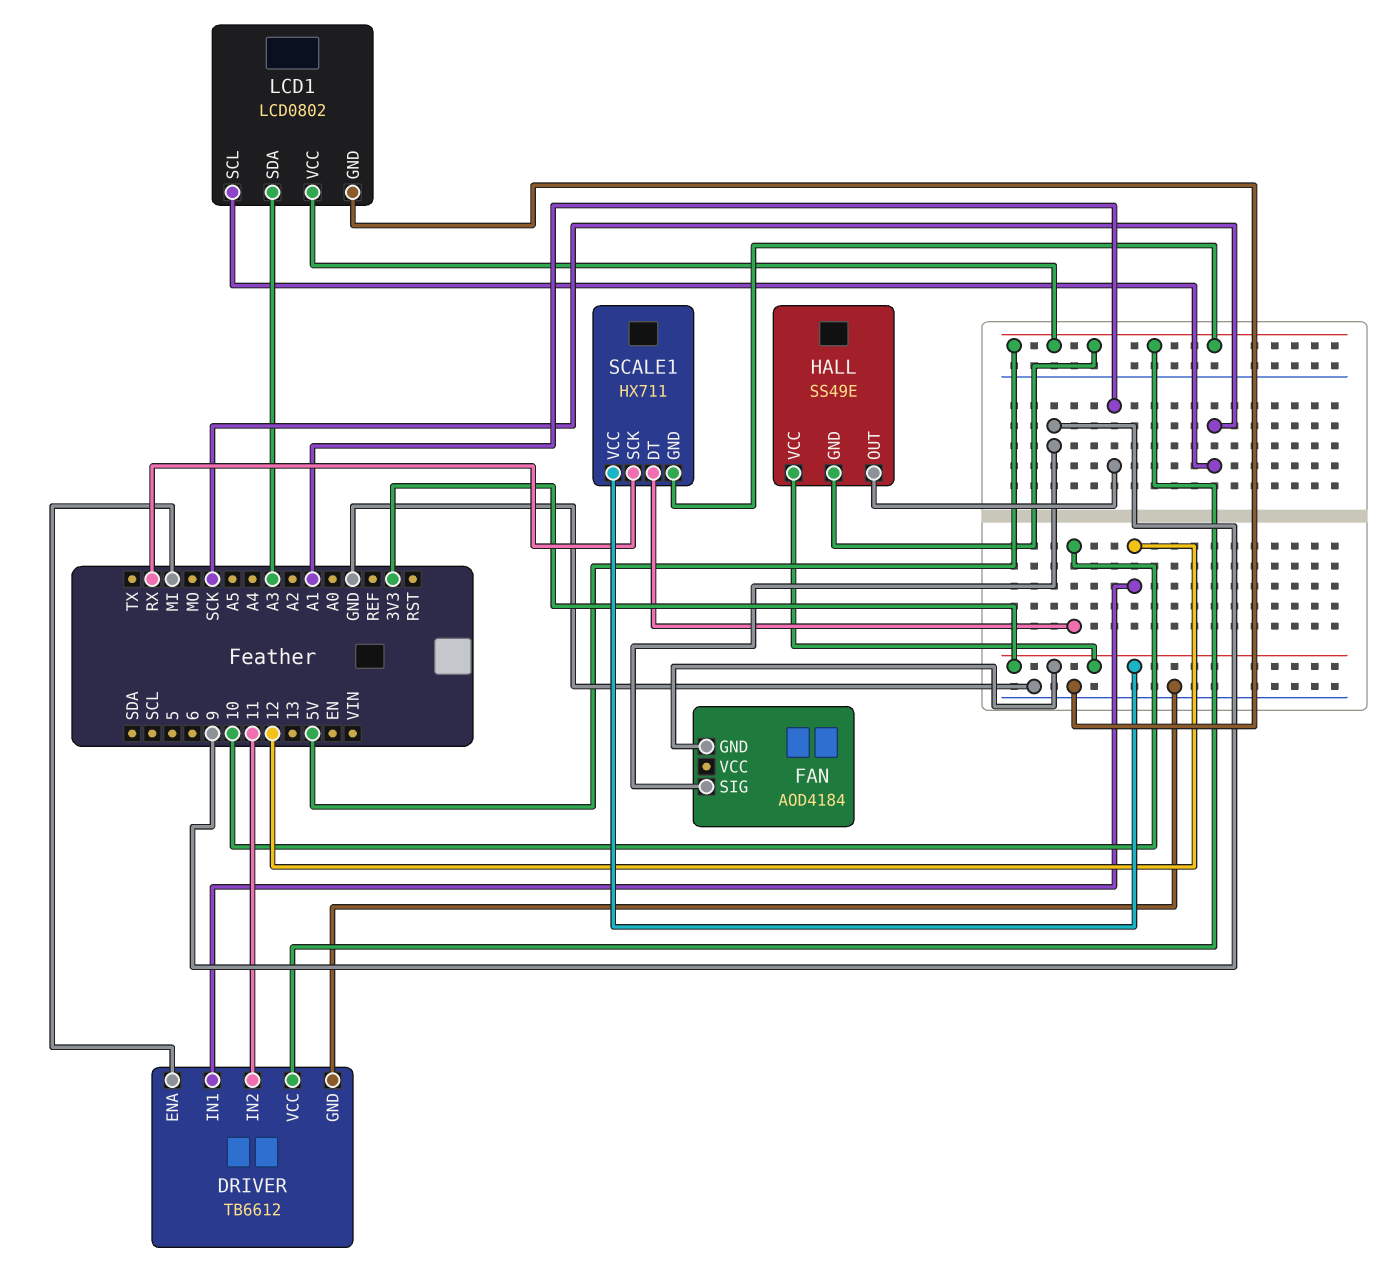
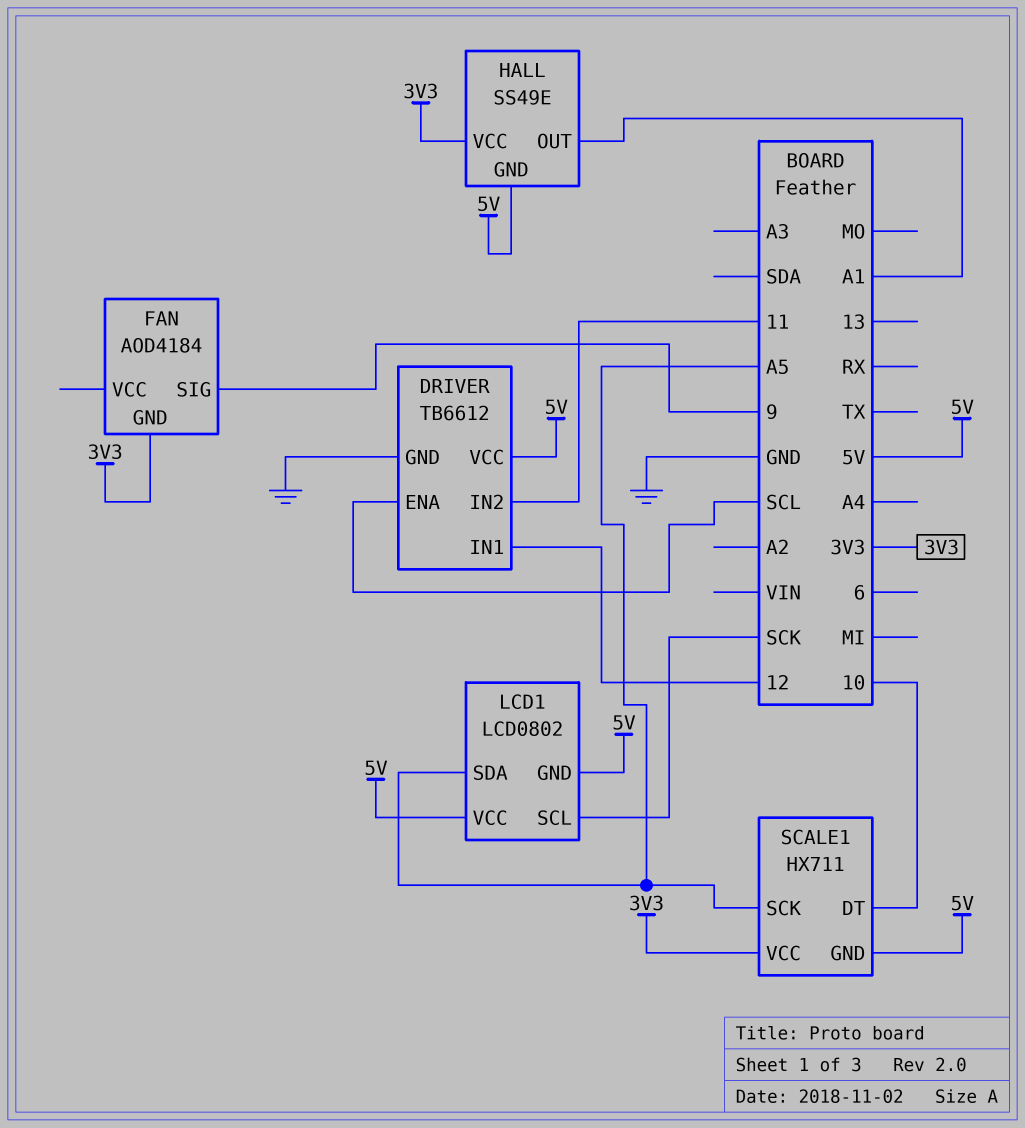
DRIVER pin ENA: MI -> SCL
LCD1 pin GND: GND -> 5V
LCD1 pin SDA: A3 -> A5
SCALE1 pin SCK: RX -> A5

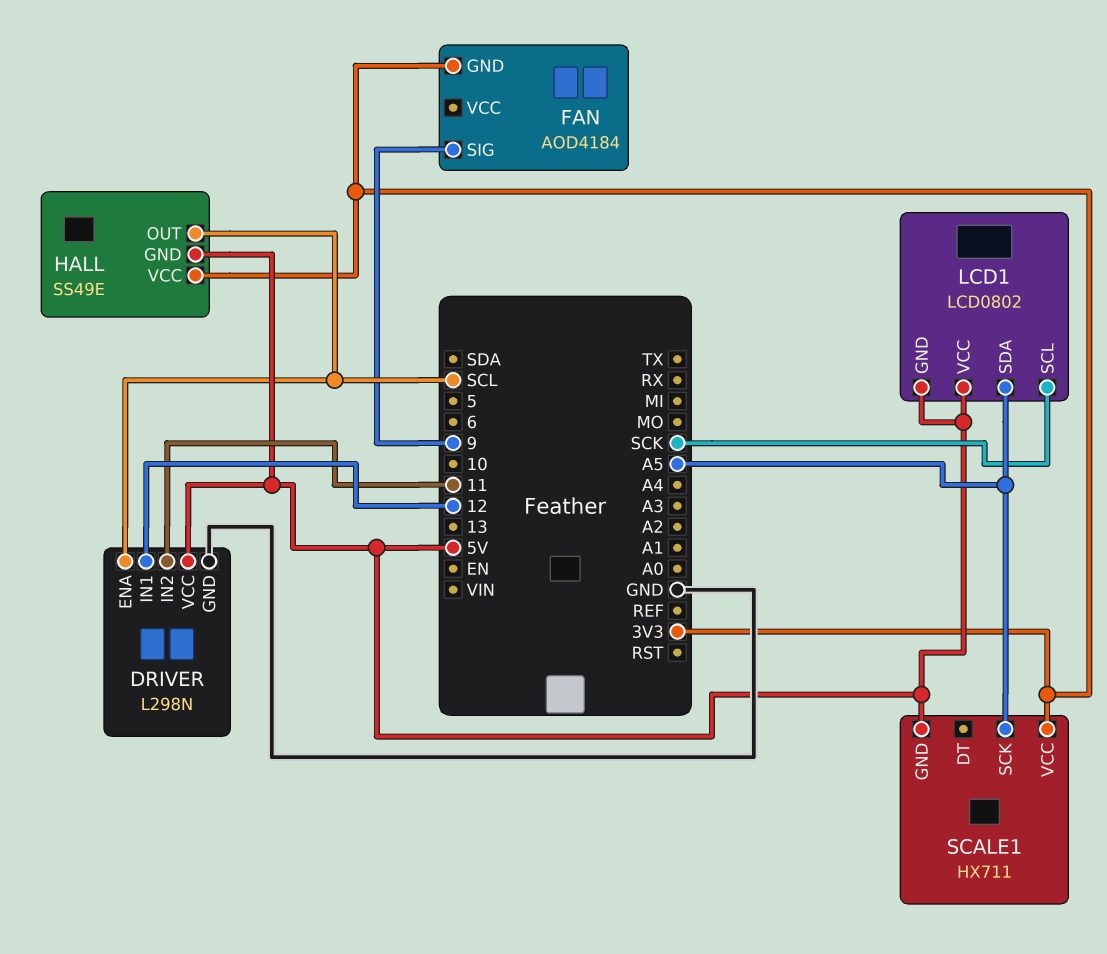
DRIVER: TB6612 -> L298N
HALL pin OUT: A1 -> SCL
SCALE1 pin DT: 10 -> none

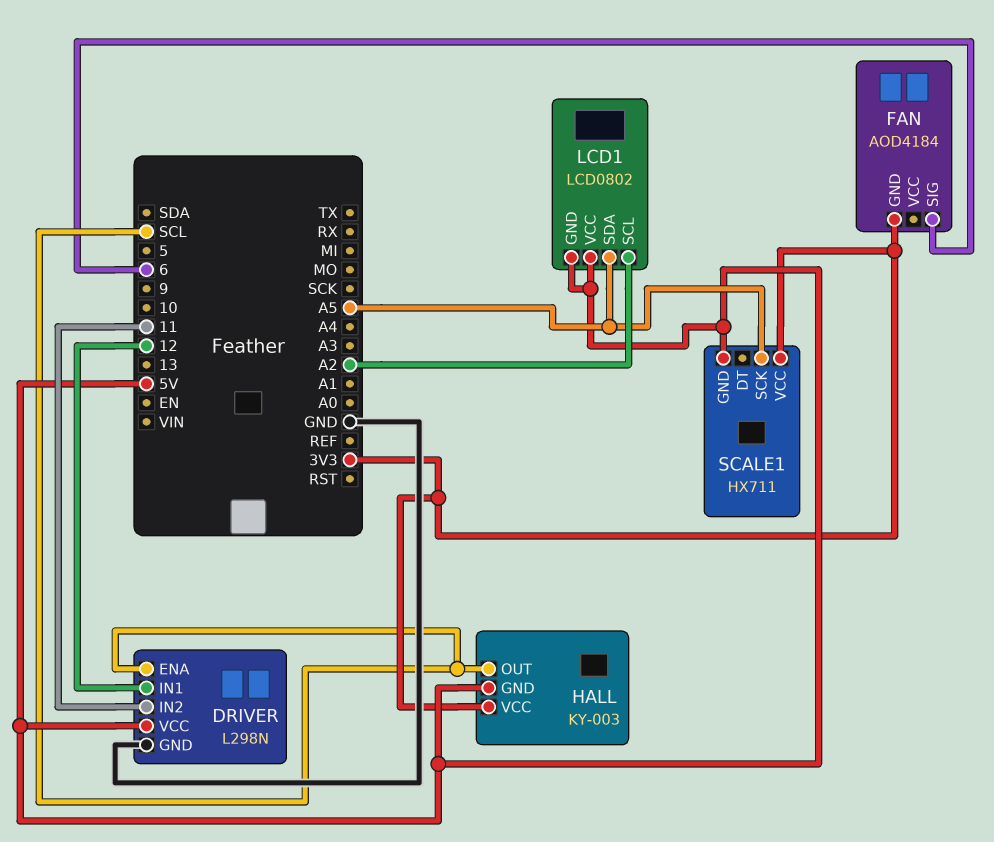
FAN pin SIG: 9 -> 6
HALL: SS49E -> KY-003
LCD1 pin SCL: SCK -> A2

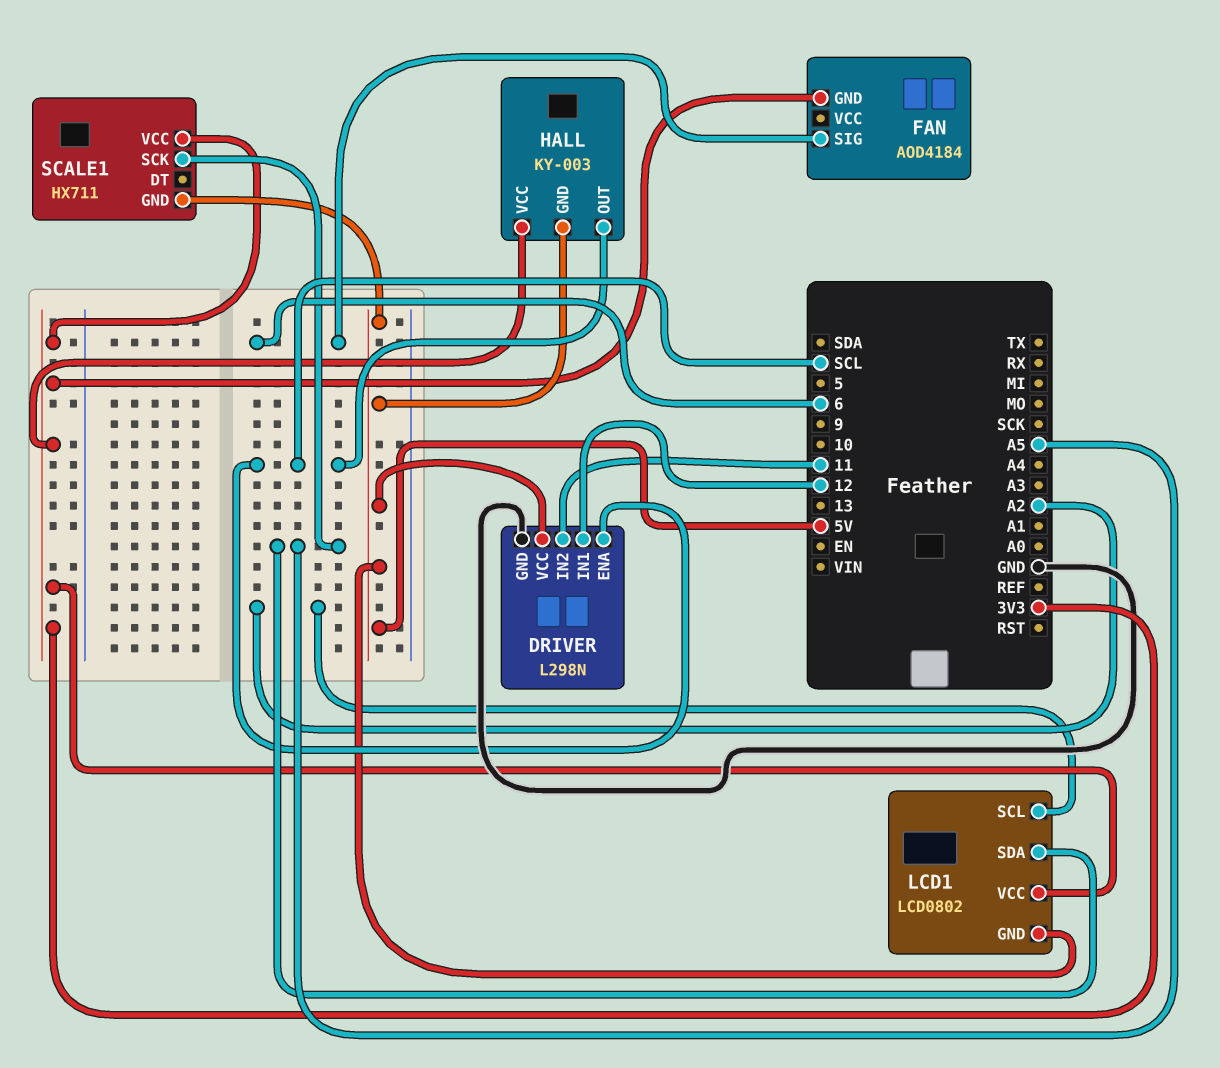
LCD1 pin VCC: 5V -> 3V3

